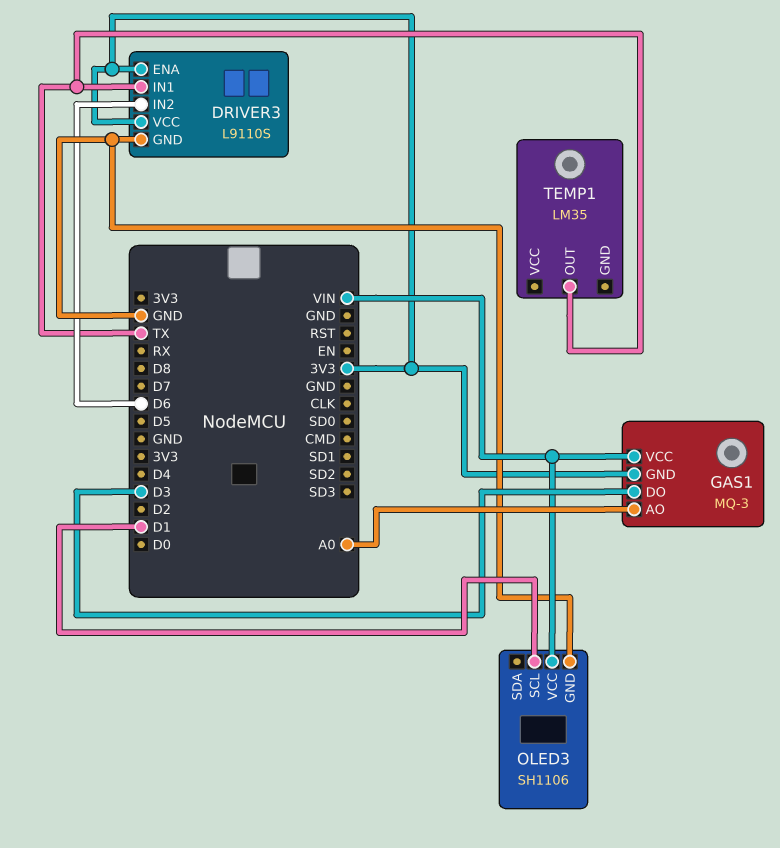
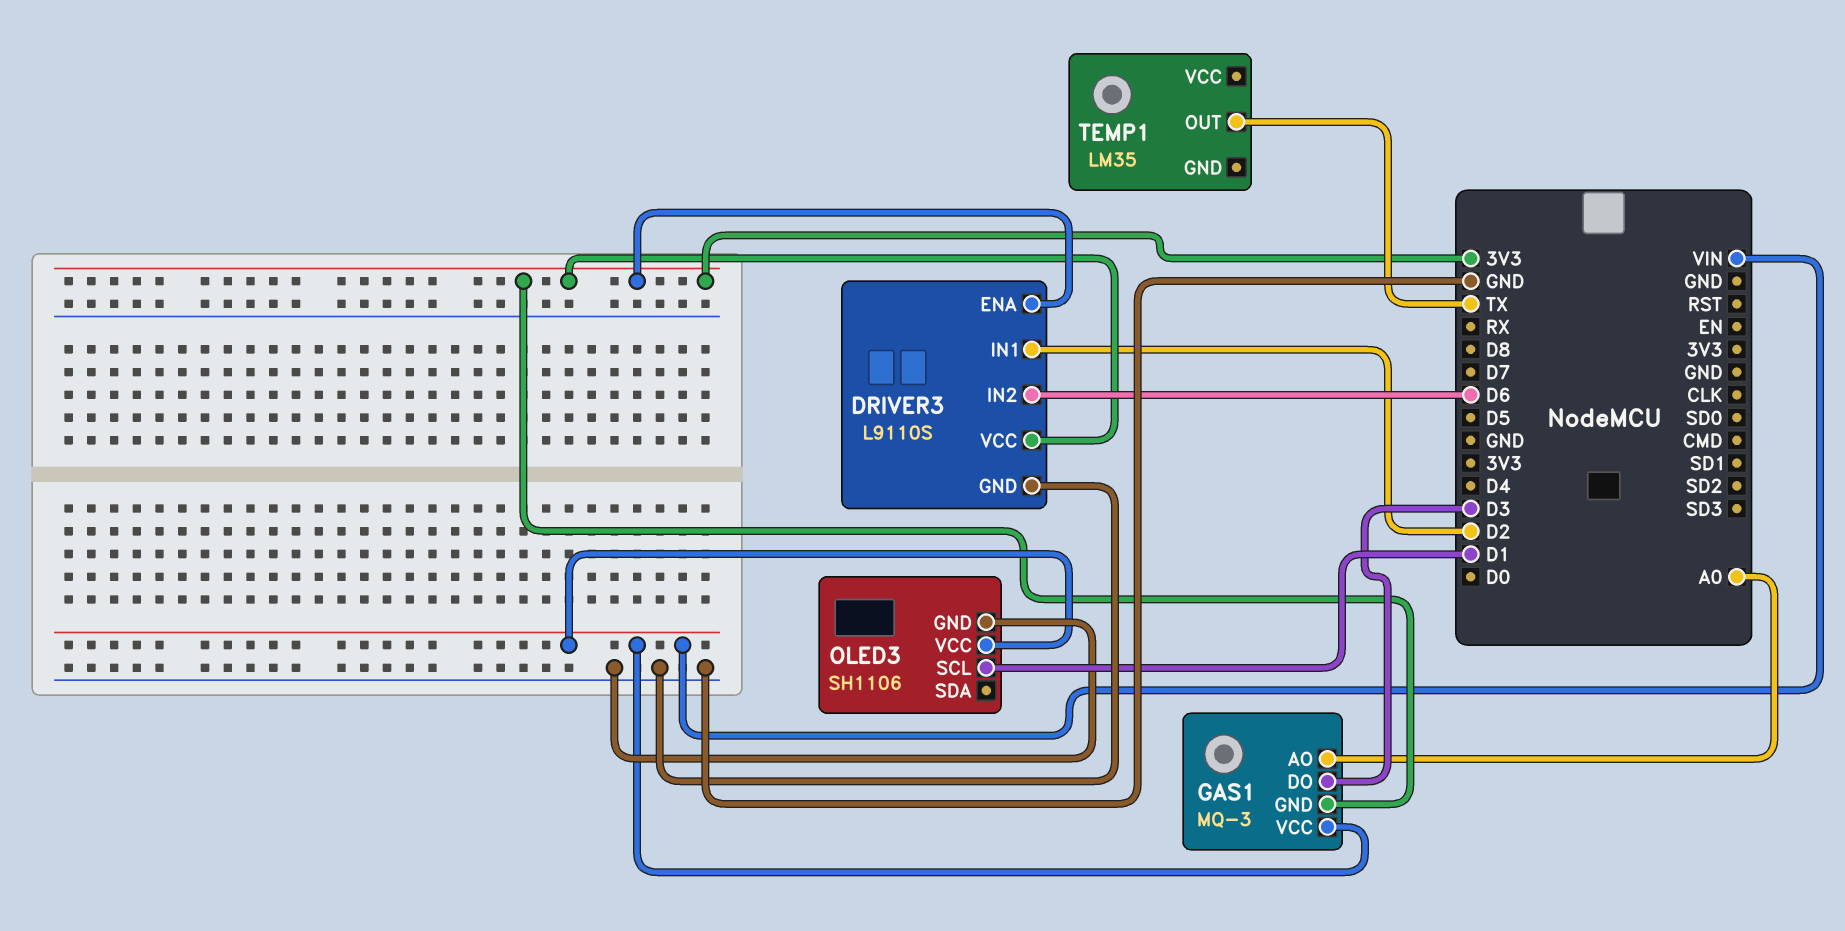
DRIVER3 pin IN1: TX -> D2

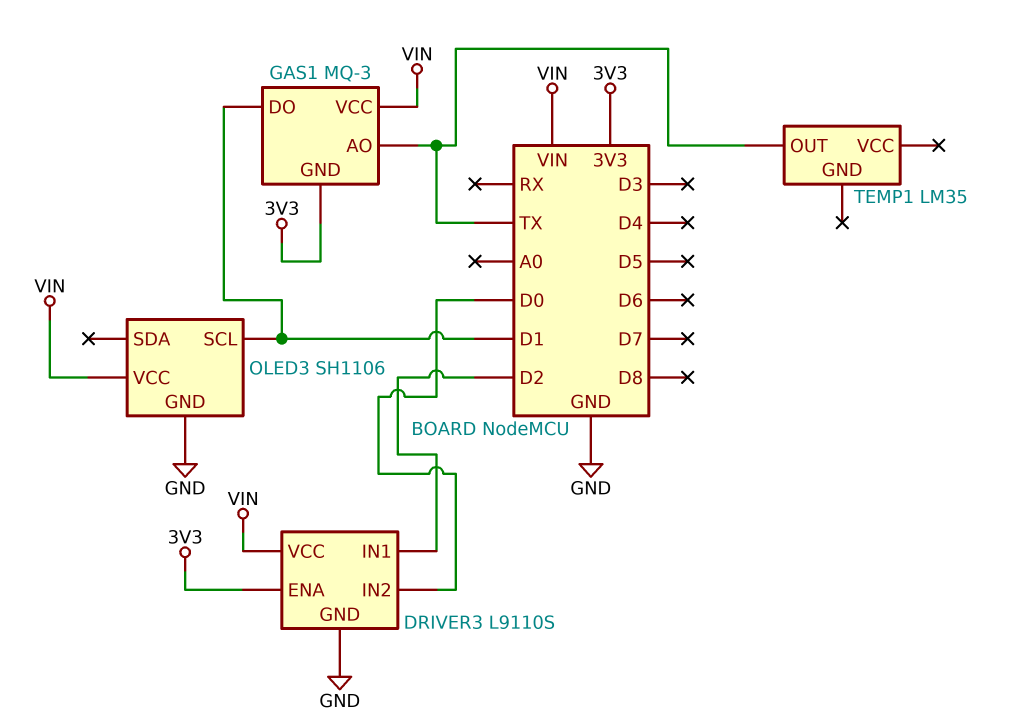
DRIVER3 pin IN2: D6 -> D0
DRIVER3 pin VCC: 3V3 -> VIN
GAS1 pin AO: A0 -> TX
GAS1 pin DO: D3 -> D1

